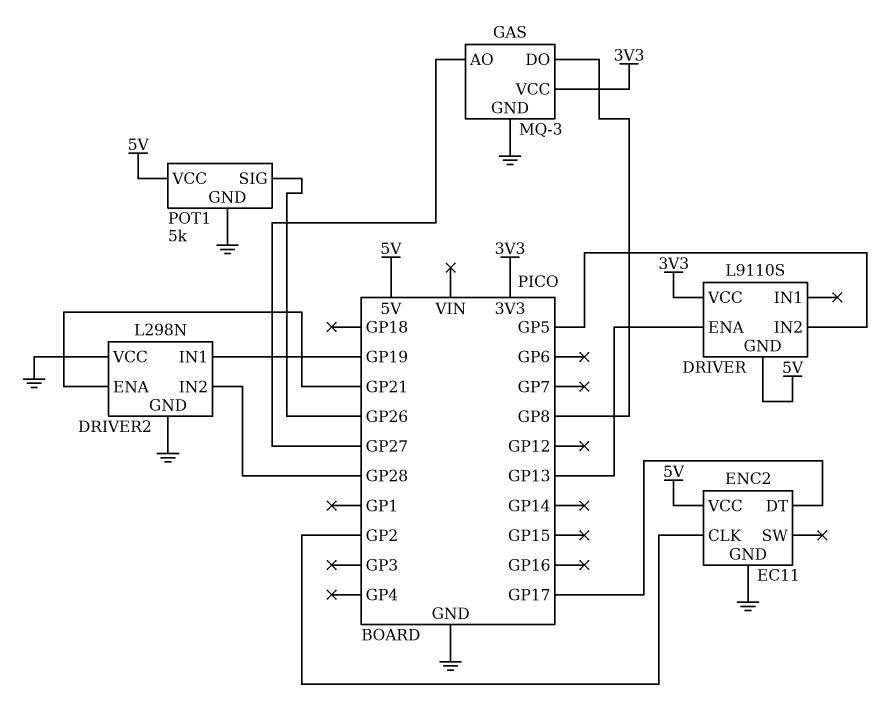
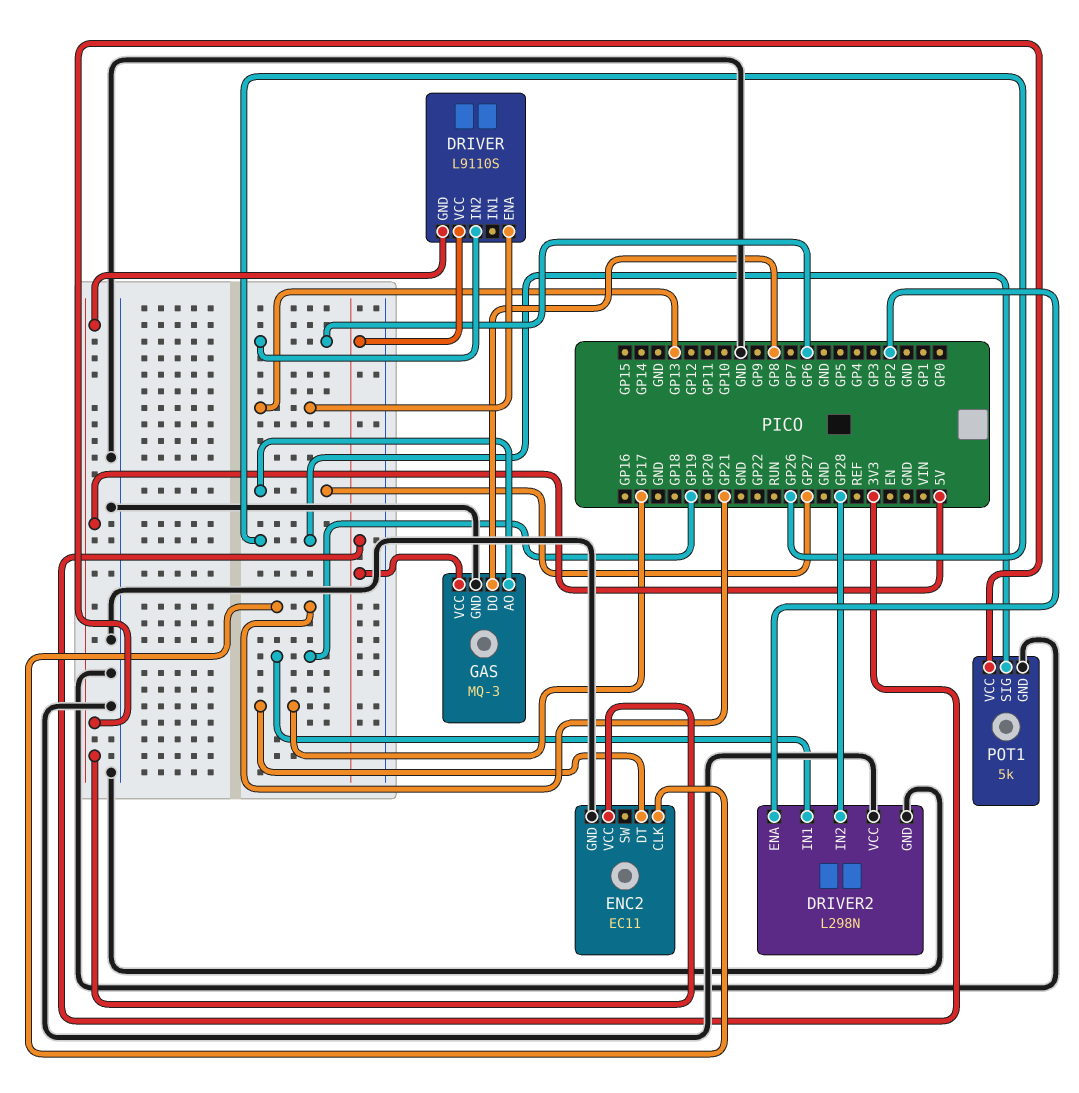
DRIVER pin IN2: GP5 -> GP6
DRIVER2 pin ENA: GP21 -> GP2
ENC2 pin CLK: GP2 -> GP21

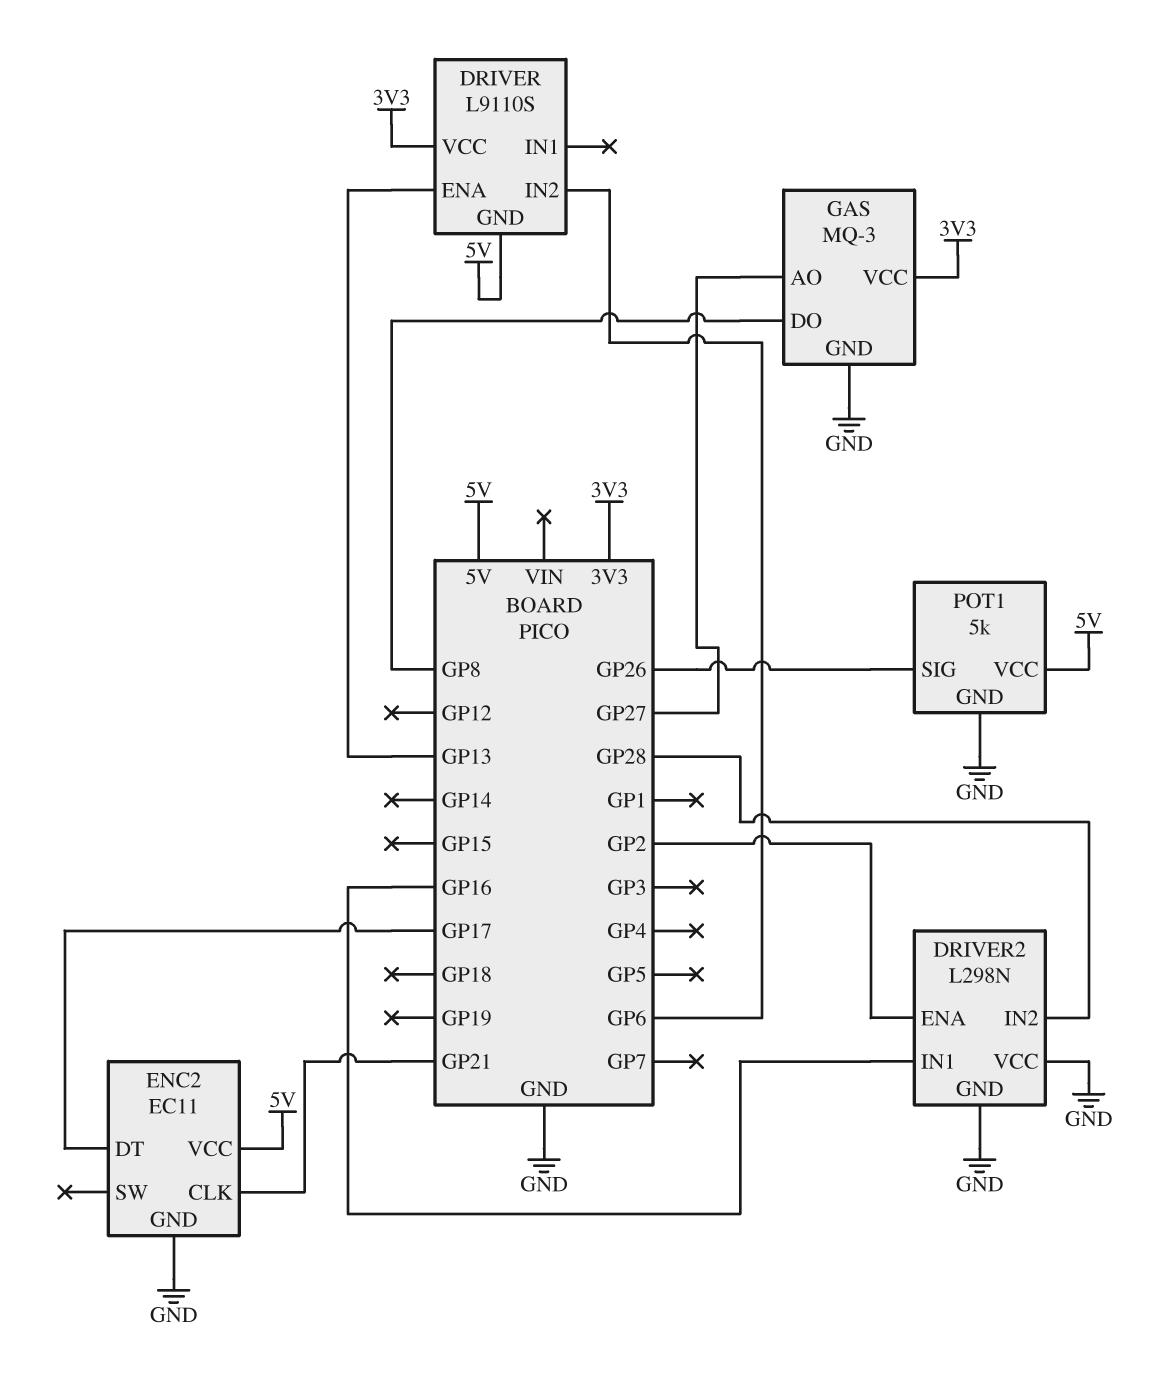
DRIVER2 pin IN1: GP19 -> GP16

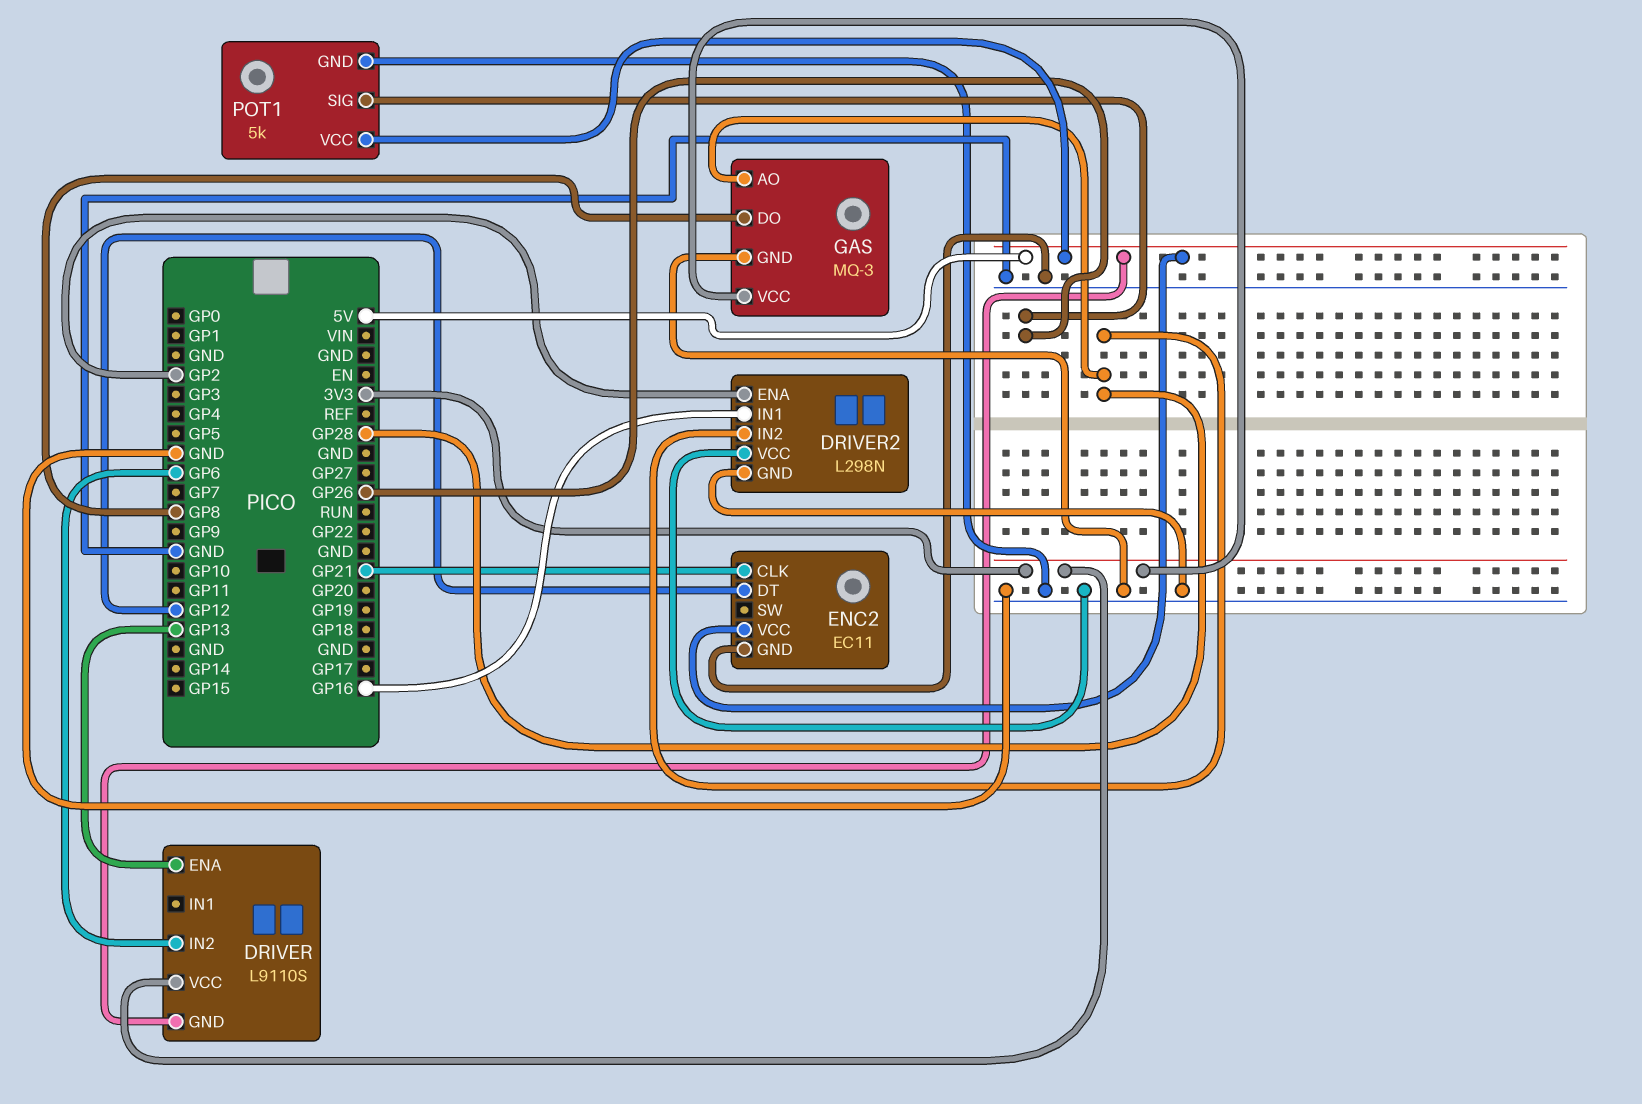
ENC2 pin DT: GP17 -> GP12
GAS pin AO: GP27 -> GP28

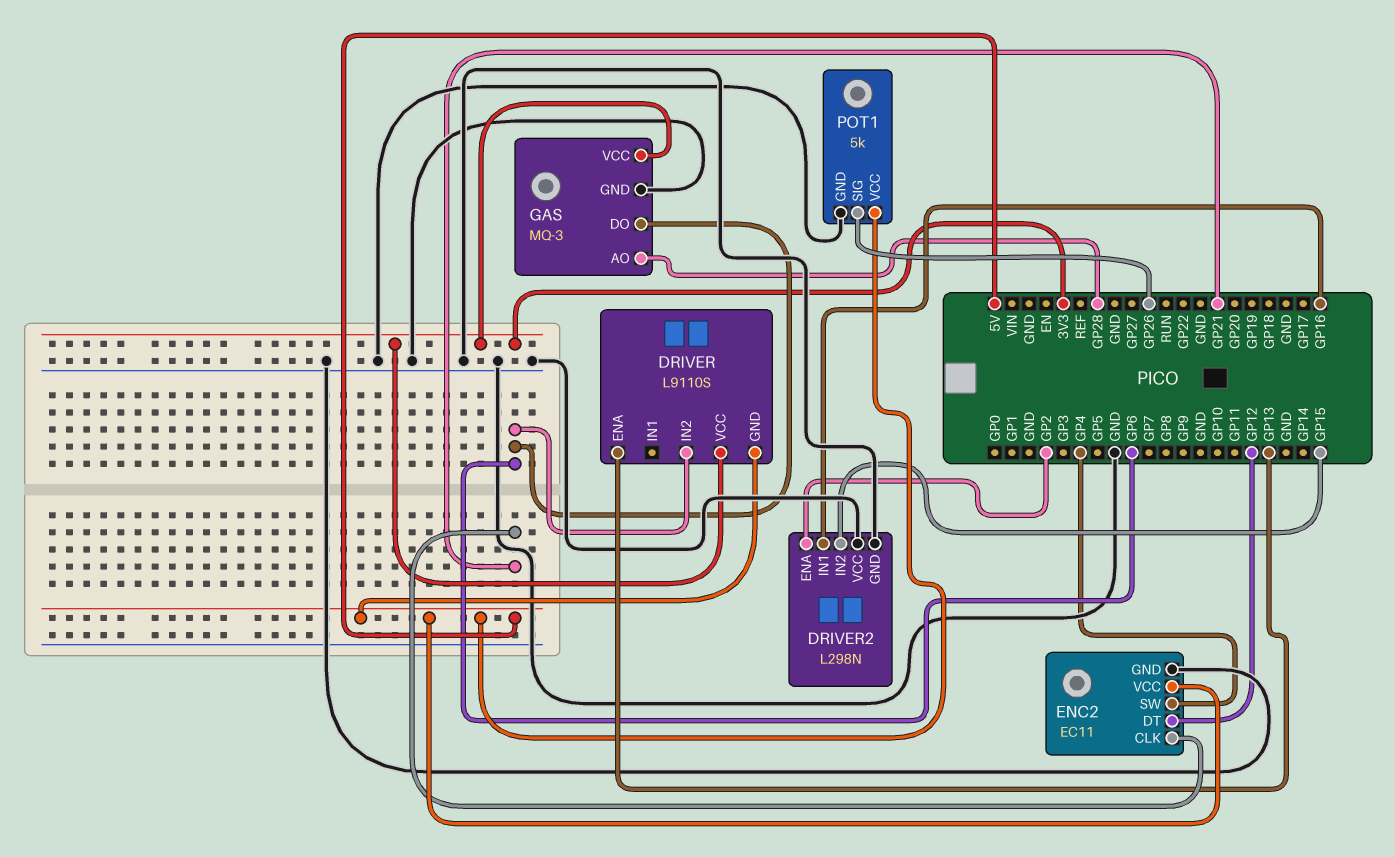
DRIVER2 pin IN2: GP28 -> GP15
ENC2 pin SW: none -> GP4
GAS pin DO: GP8 -> GP6

